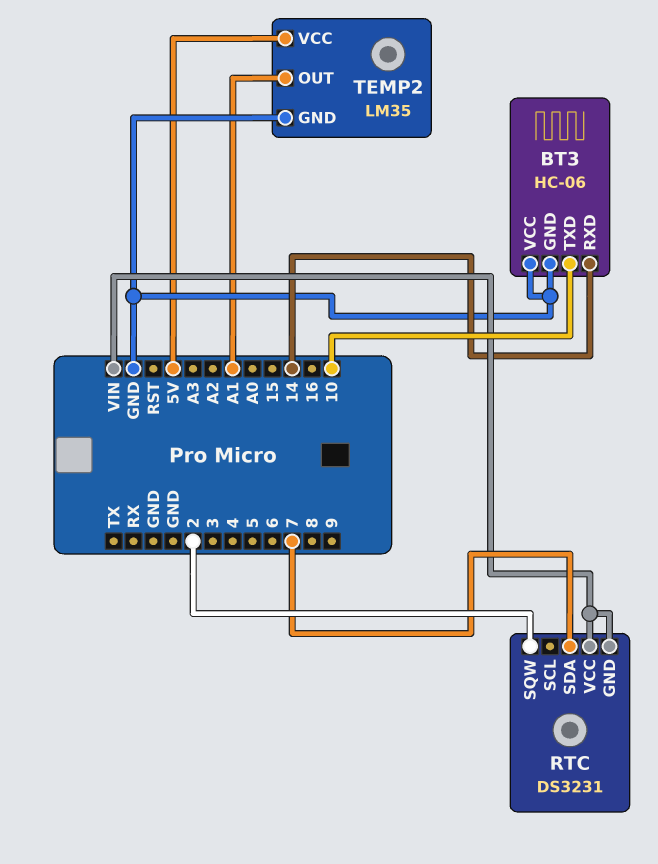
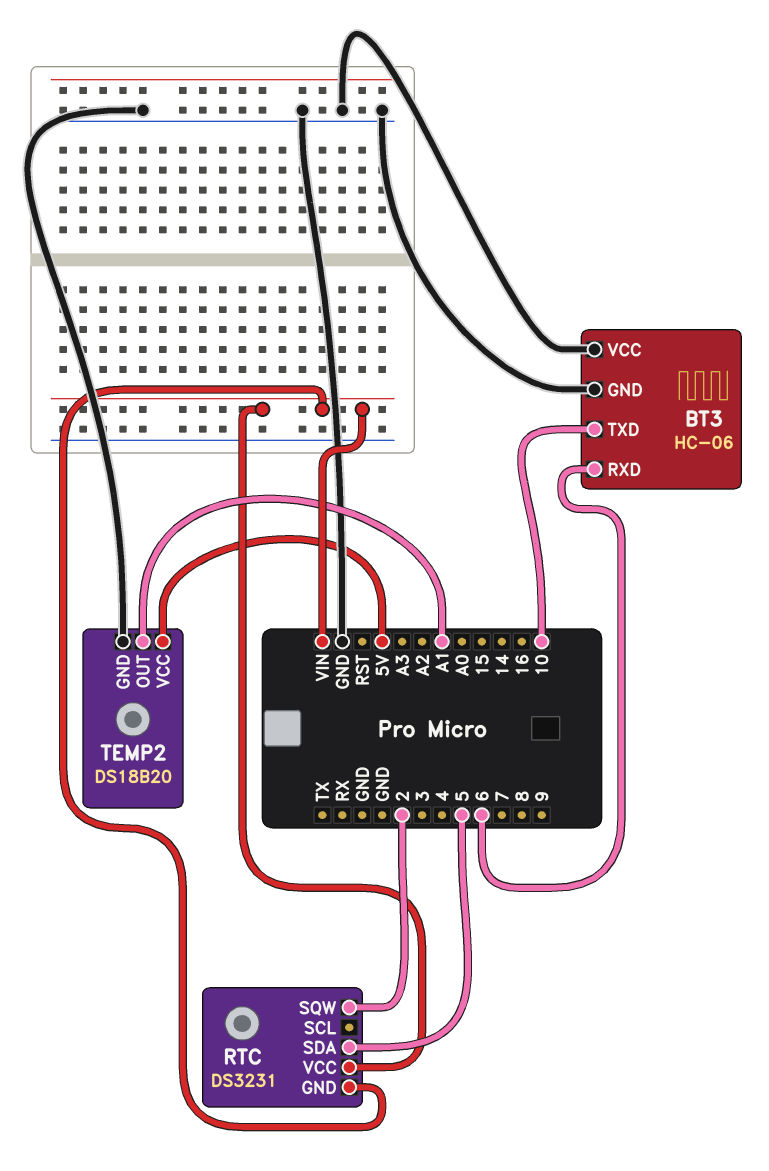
BT3 pin RXD: 14 -> 6
RTC pin SDA: 7 -> 5
TEMP2: LM35 -> DS18B20

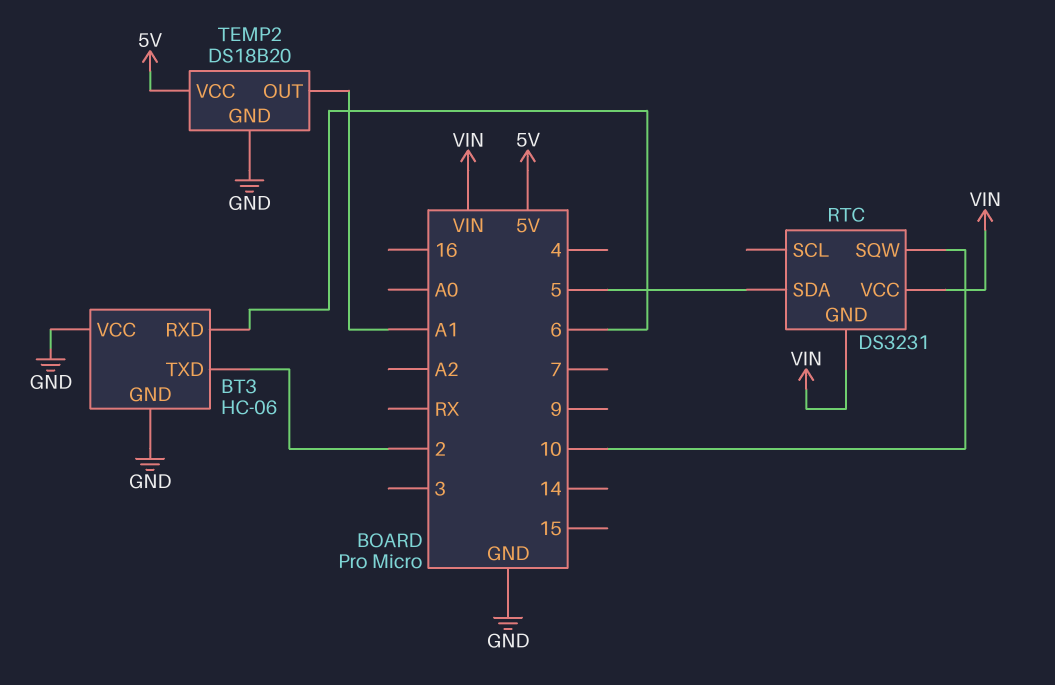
BT3 pin TXD: 10 -> 2
RTC pin SQW: 2 -> 10

